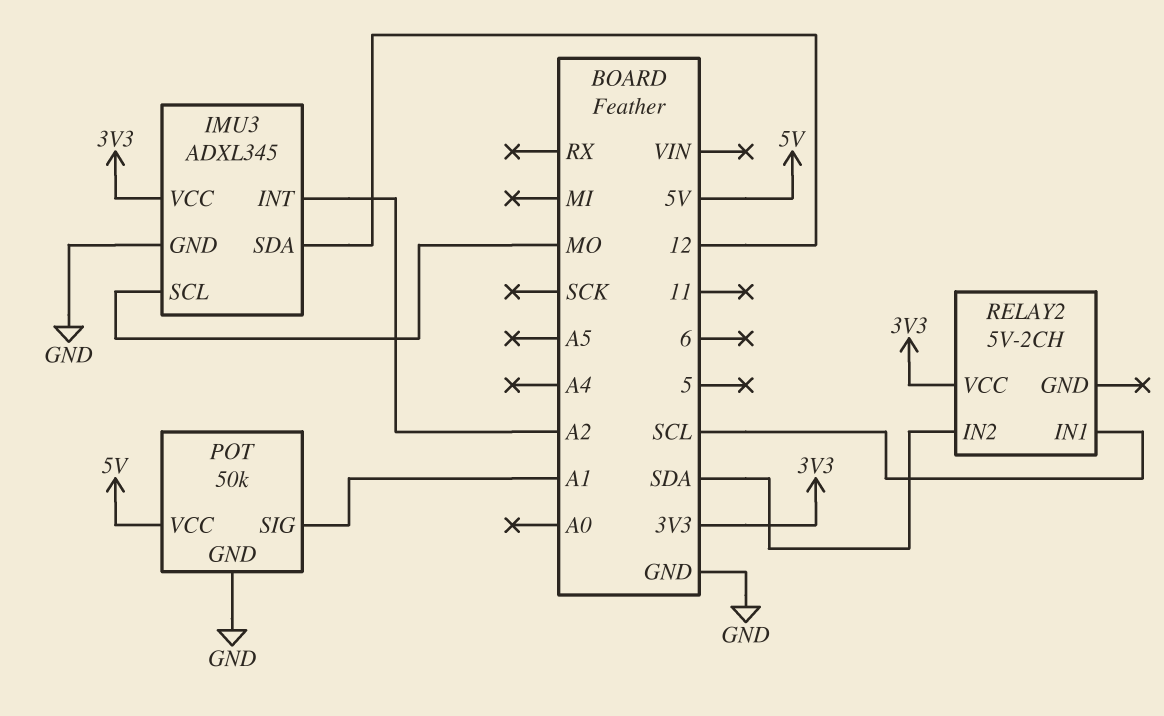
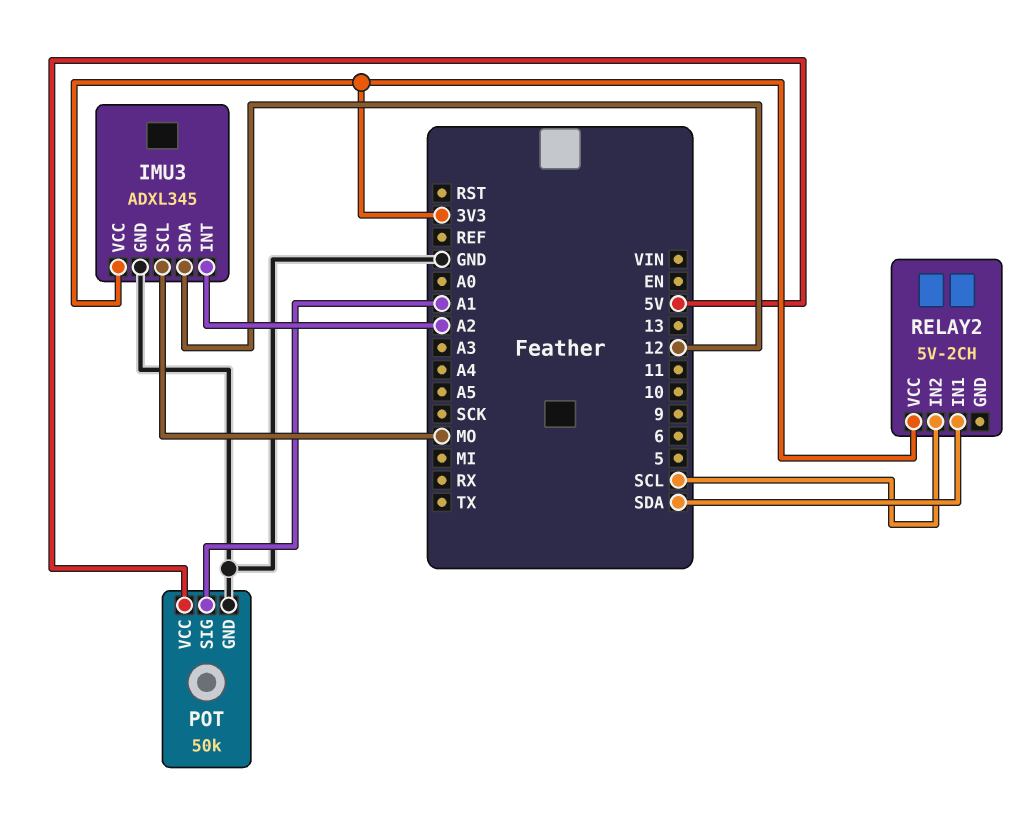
RELAY2 pin IN1: SCL -> SDA
RELAY2 pin IN2: SDA -> SCL

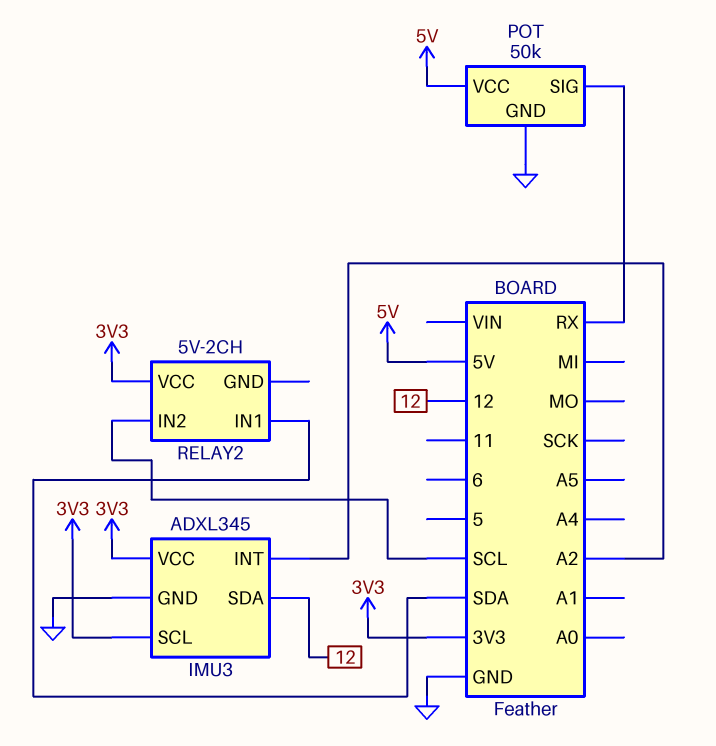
IMU3 pin SCL: MO -> 3V3
POT pin SIG: A1 -> RX

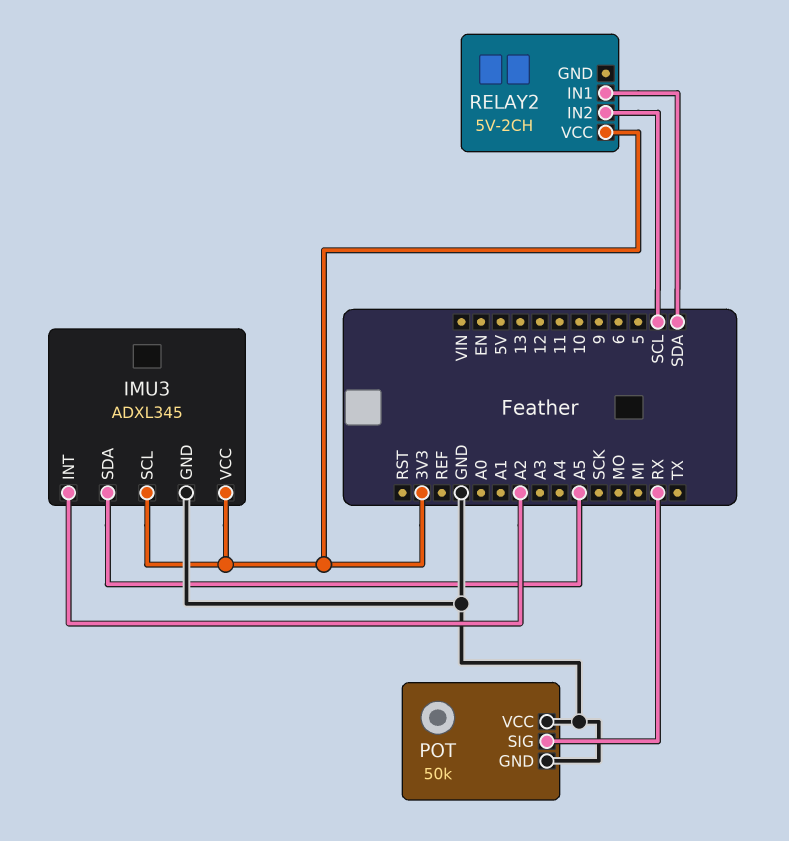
IMU3 pin SDA: 12 -> A5
POT pin VCC: 5V -> GND

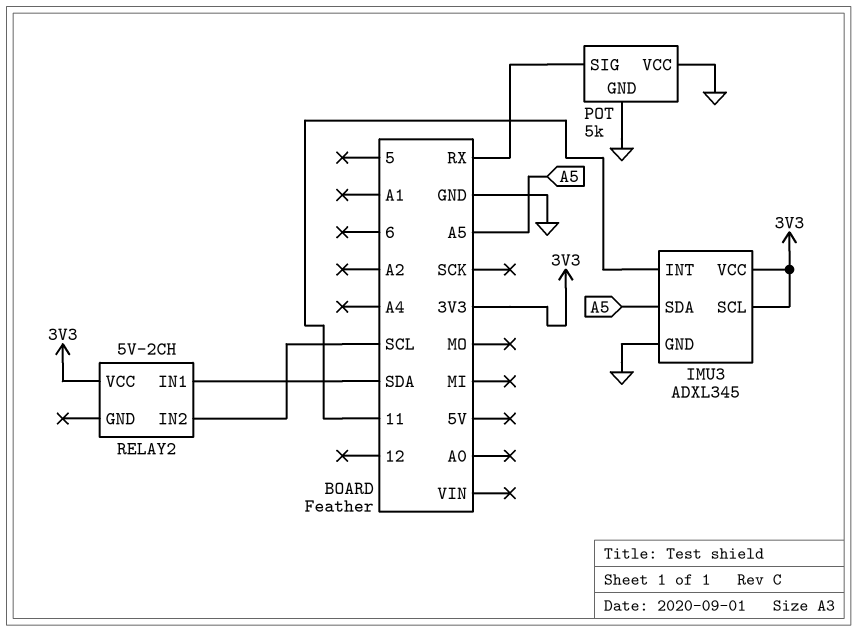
IMU3 pin INT: A2 -> 11
POT: 50k -> 5k

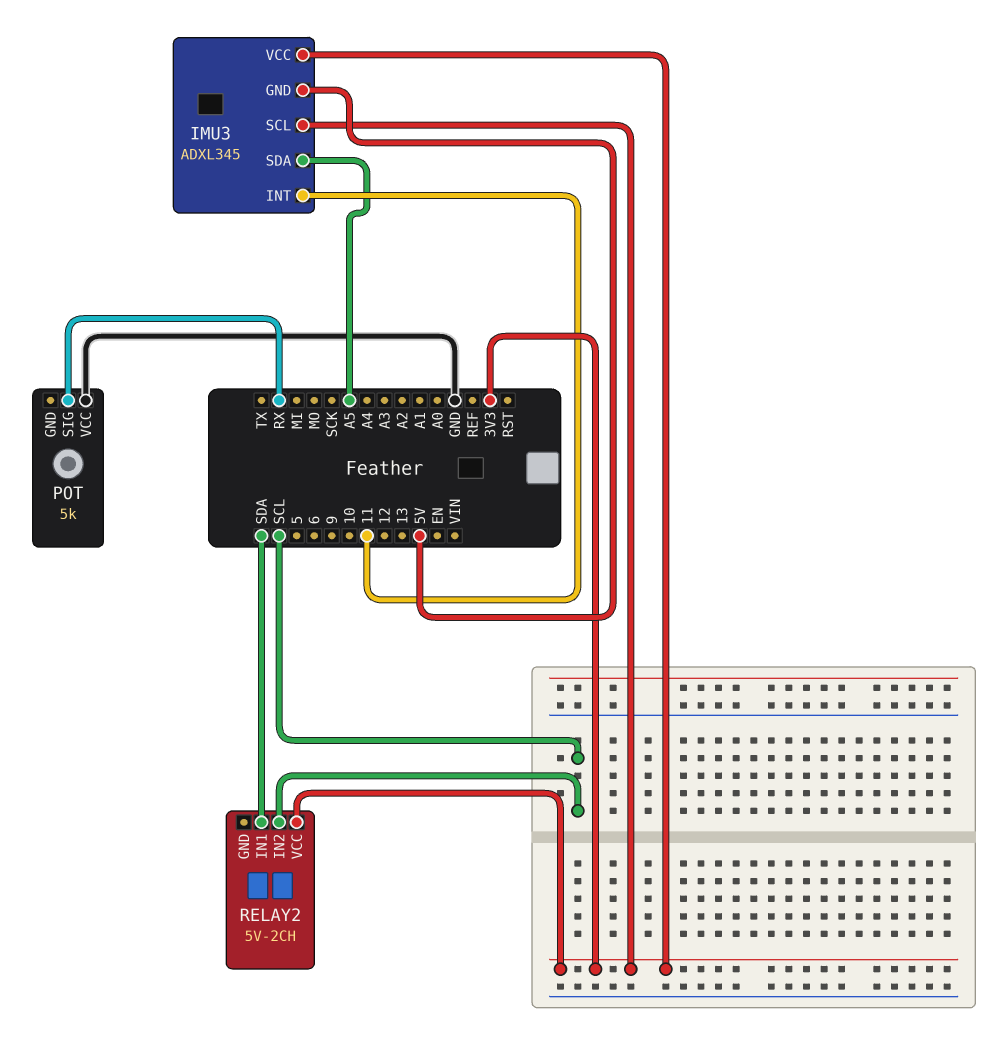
IMU3 pin GND: GND -> 5V
POT pin GND: GND -> none

